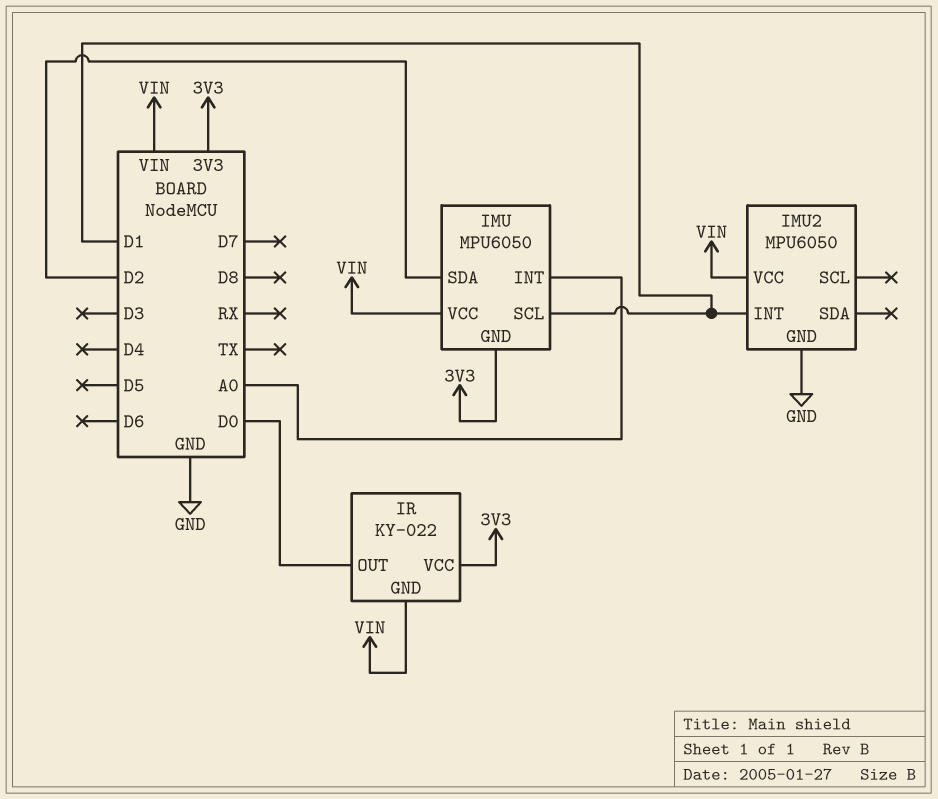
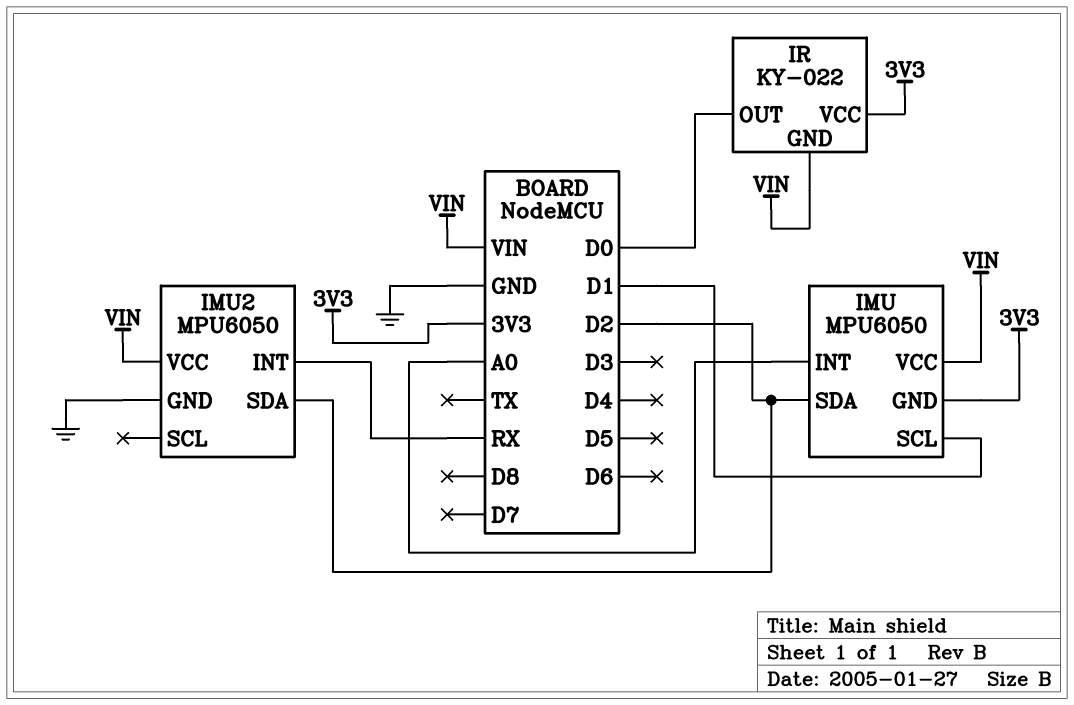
IMU2 pin INT: D1 -> RX
IMU2 pin SDA: none -> D2

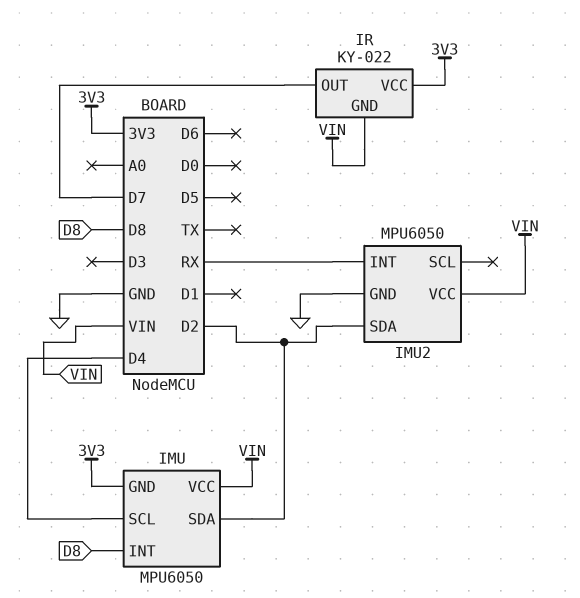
IMU pin INT: A0 -> D8
IMU pin SCL: D1 -> D4
IR pin OUT: D0 -> D7

